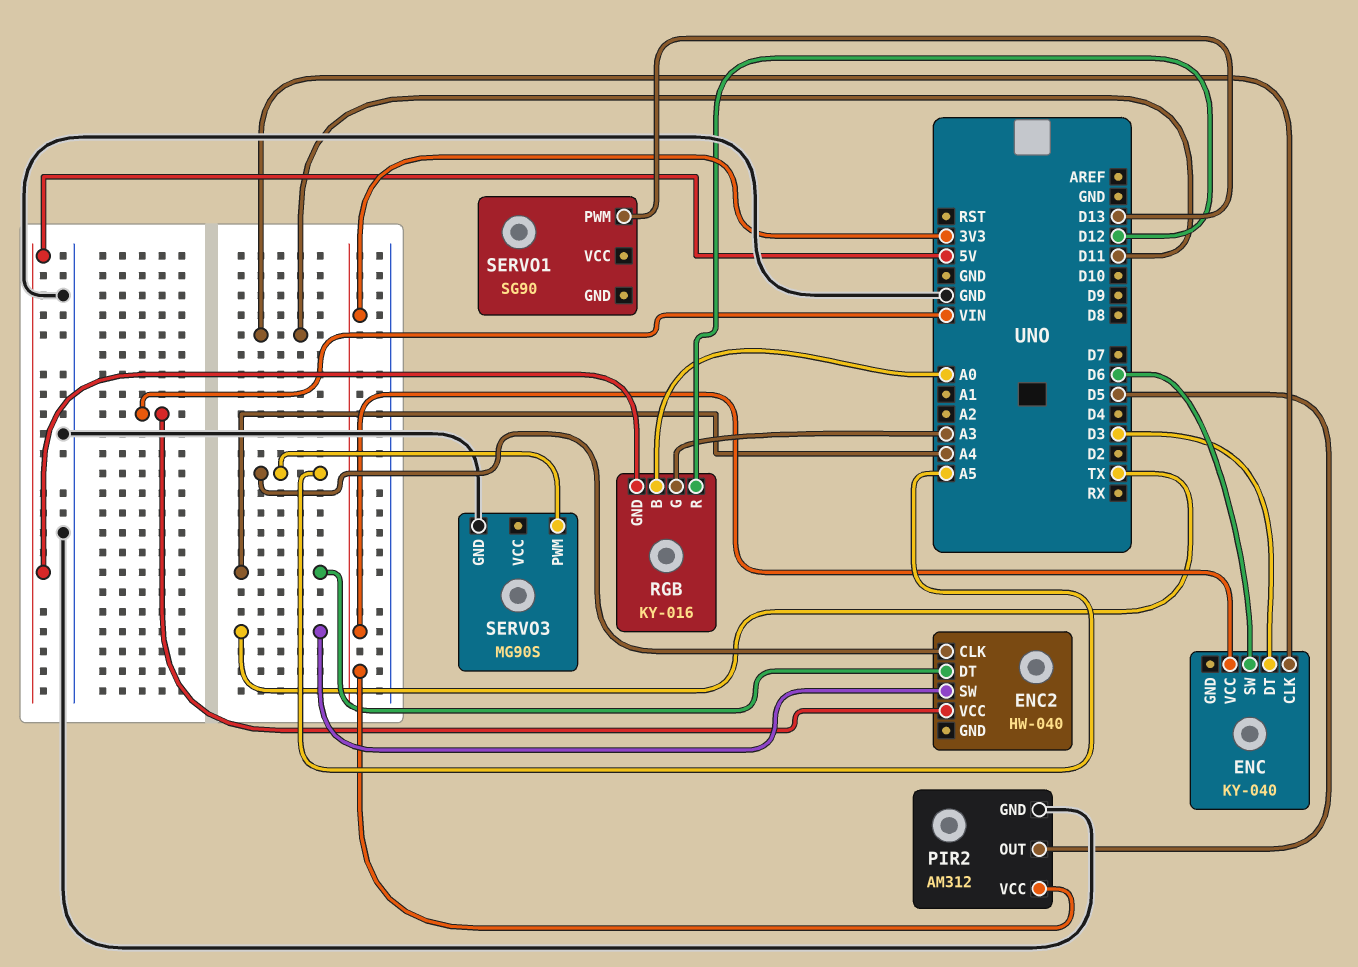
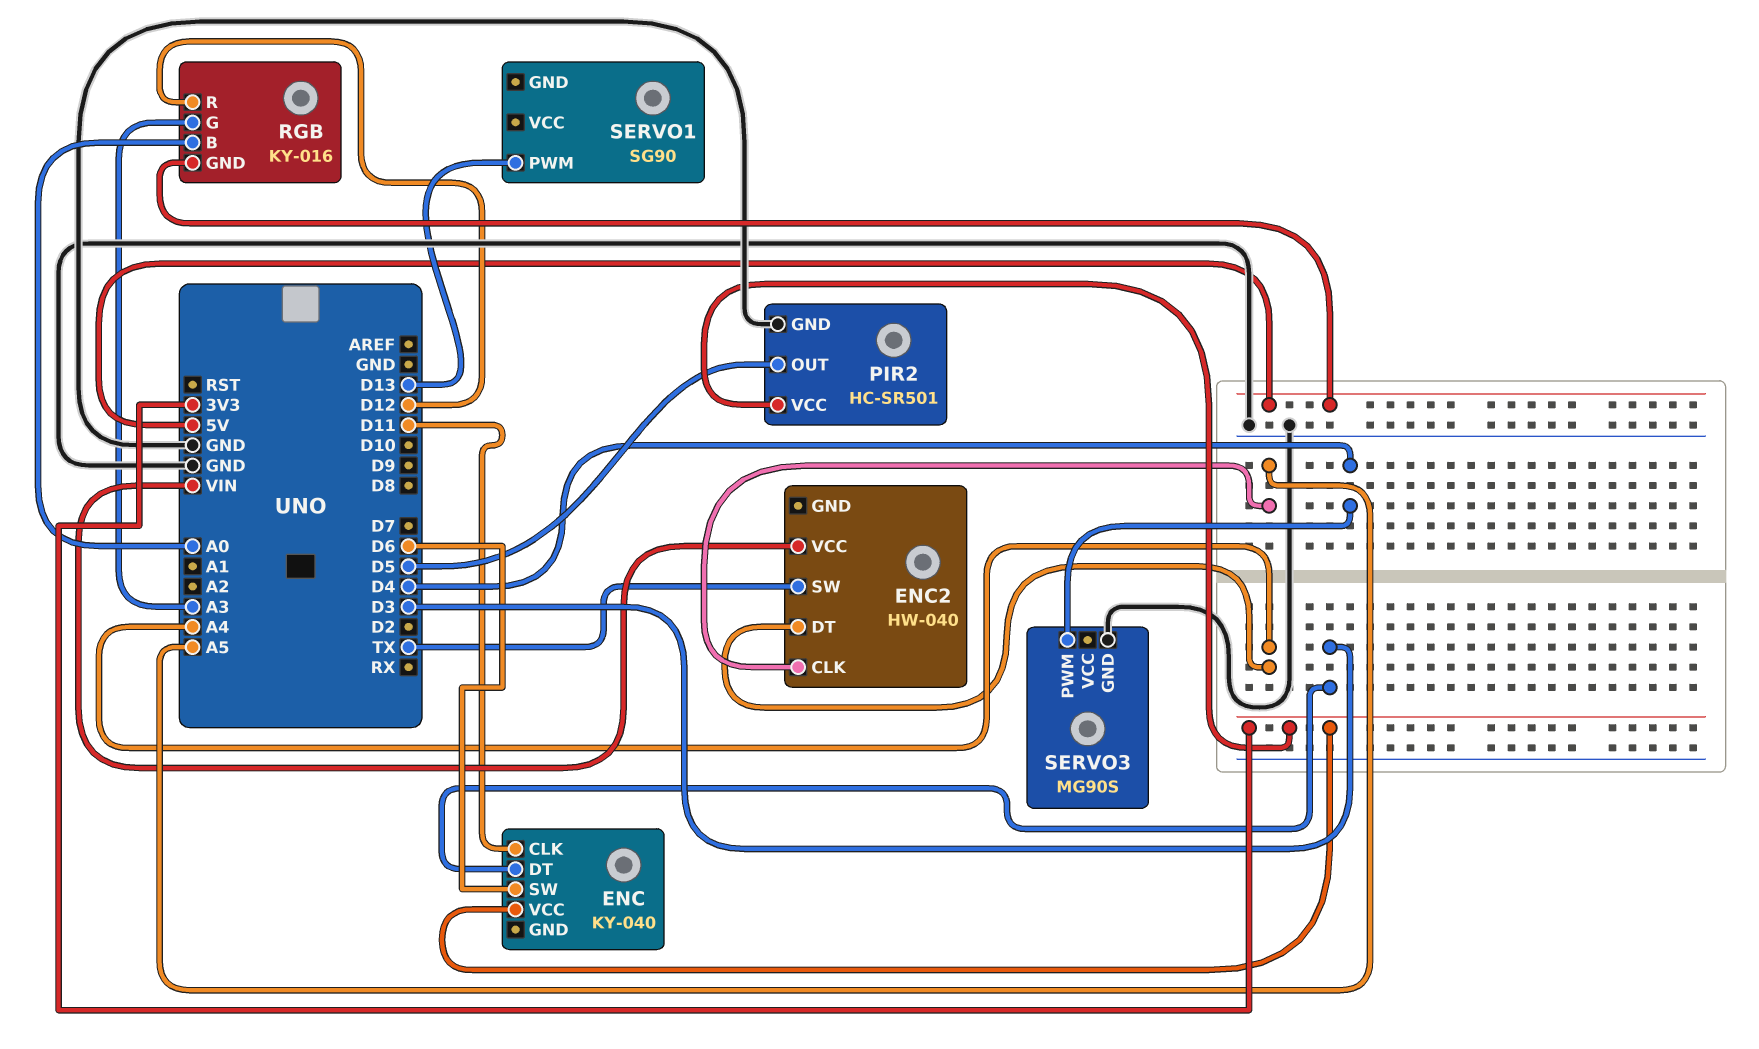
PIR2: AM312 -> HC-SR501
SERVO3 pin PWM: A5 -> D4

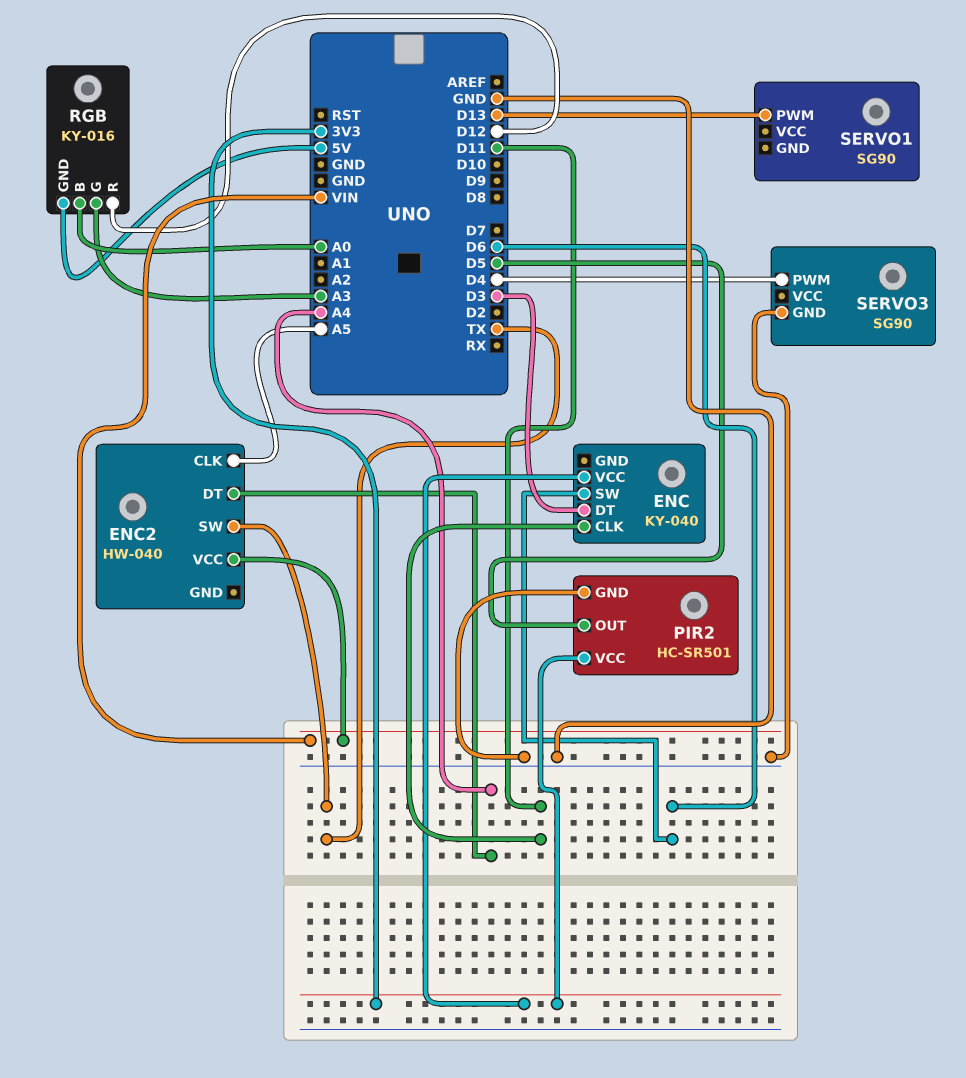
SERVO3: MG90S -> SG90

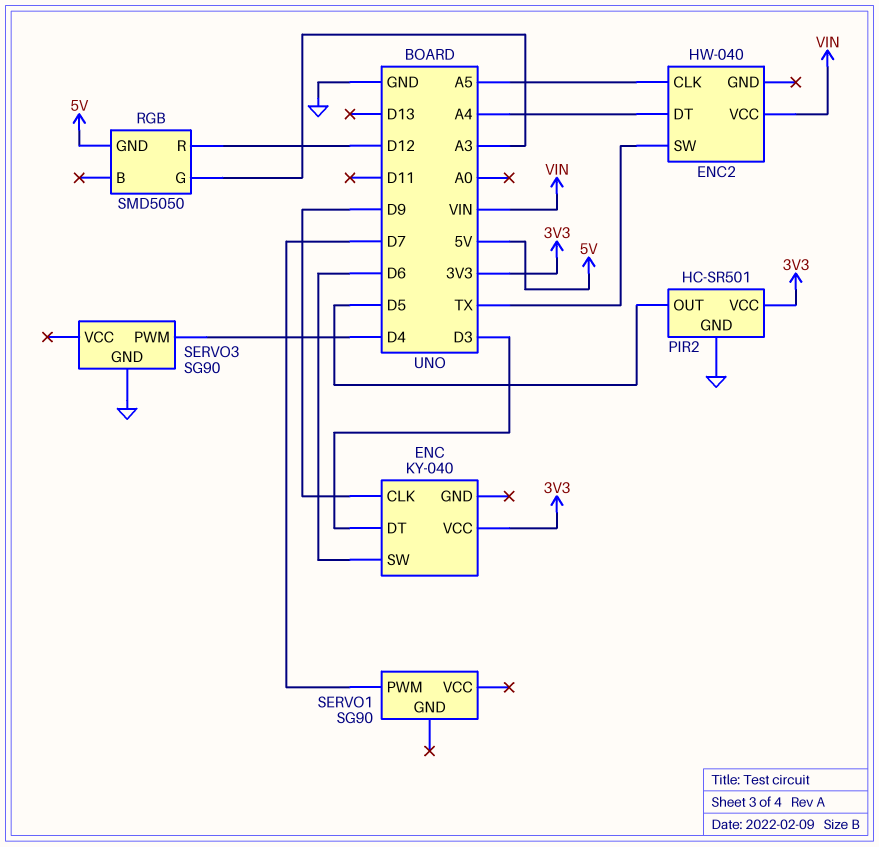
ENC pin CLK: D11 -> D9
RGB: KY-016 -> SMD5050
RGB pin B: A0 -> none
SERVO1 pin PWM: D13 -> D7

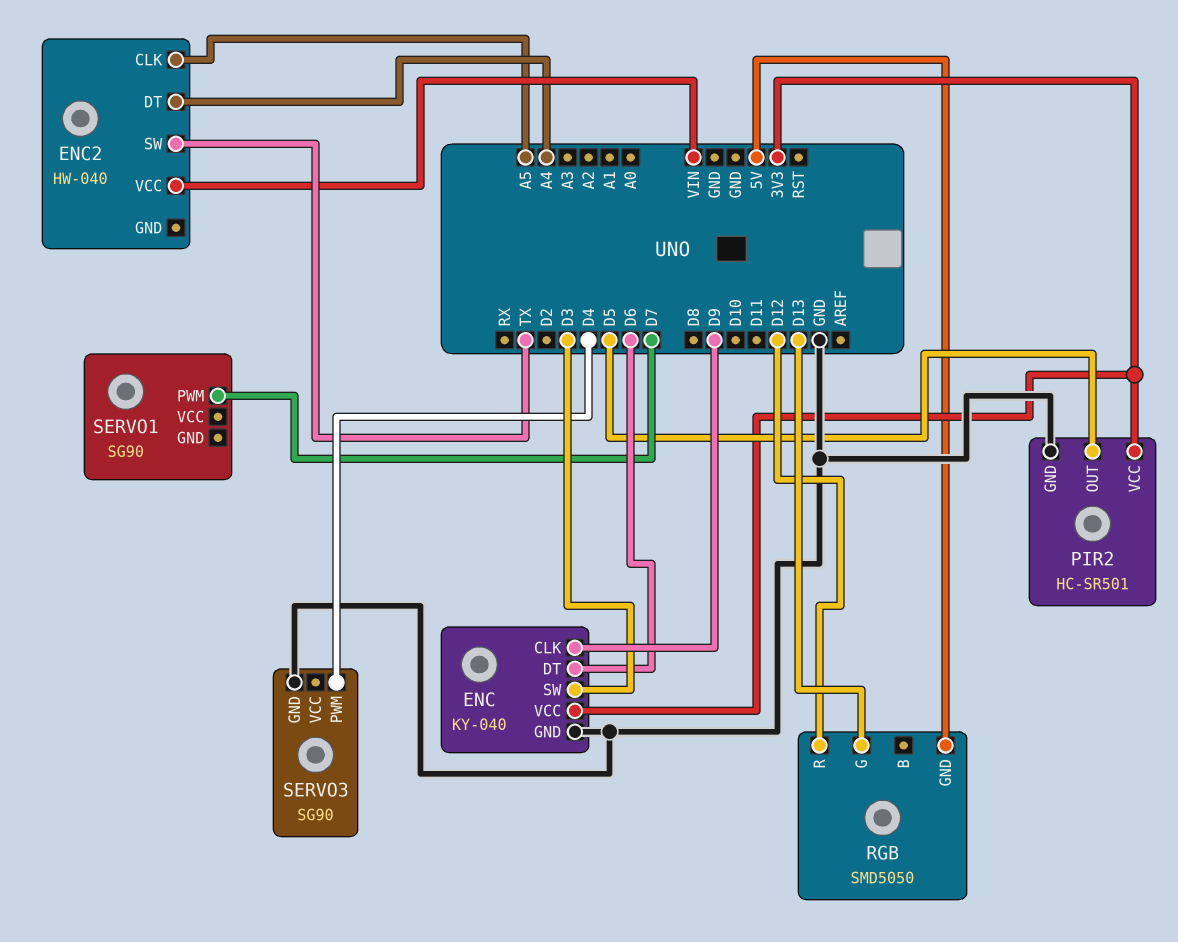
ENC pin DT: D3 -> D6
ENC pin GND: none -> GND
ENC pin SW: D6 -> D3
RGB pin G: A3 -> D13

